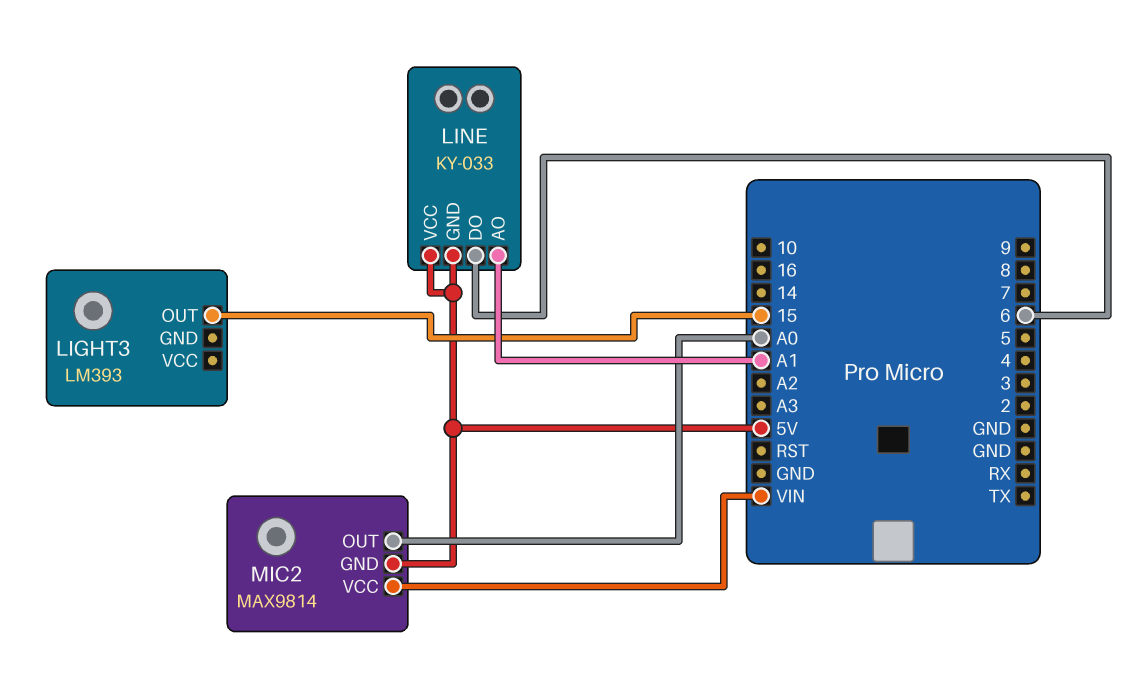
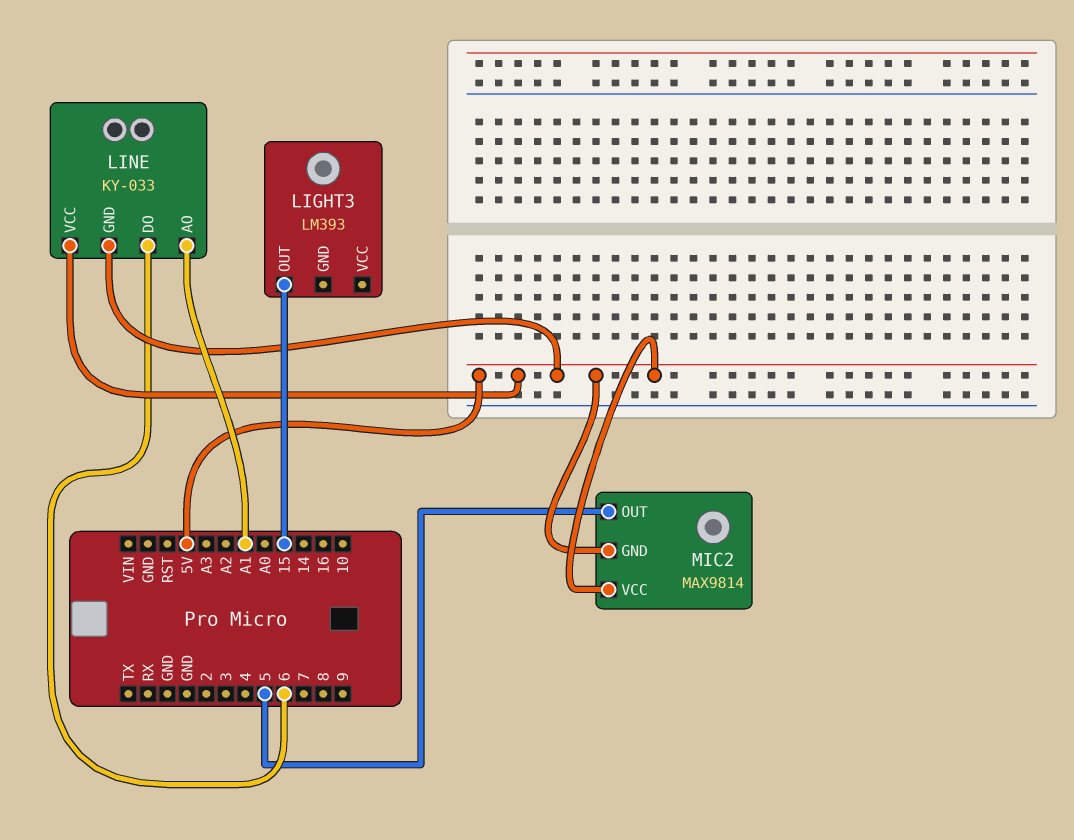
MIC2 pin OUT: A0 -> 5
MIC2 pin VCC: VIN -> 5V

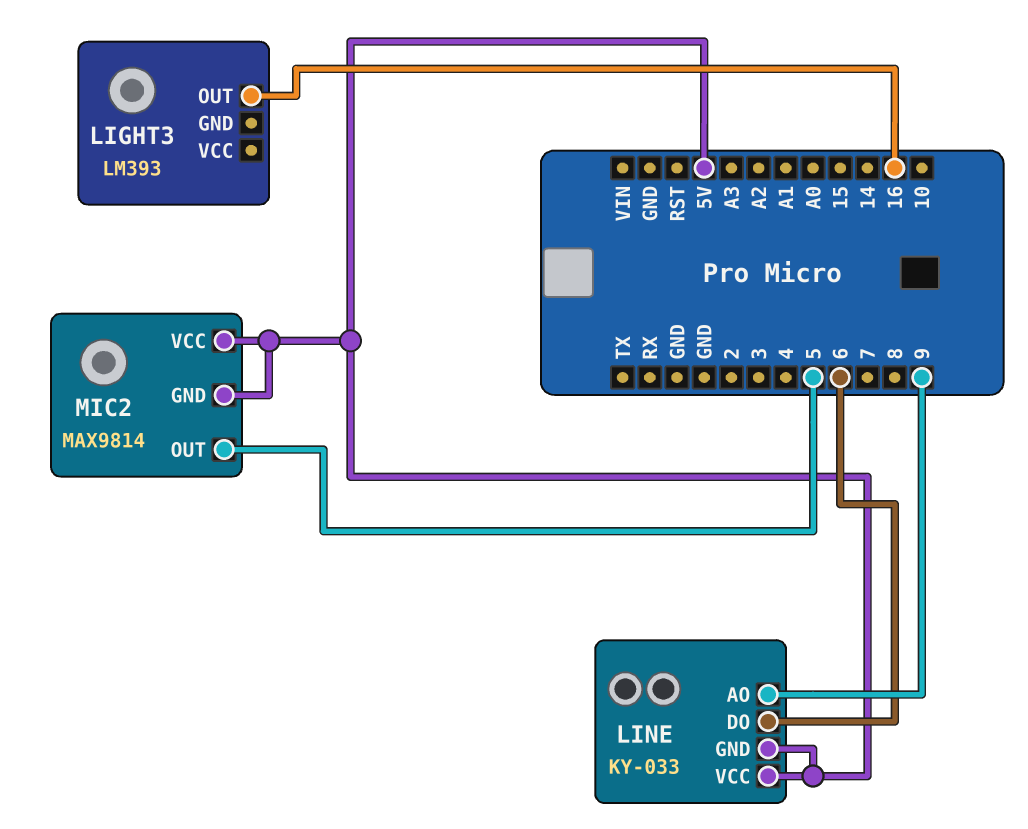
LIGHT3 pin OUT: 15 -> 16
LINE pin AO: A1 -> 9

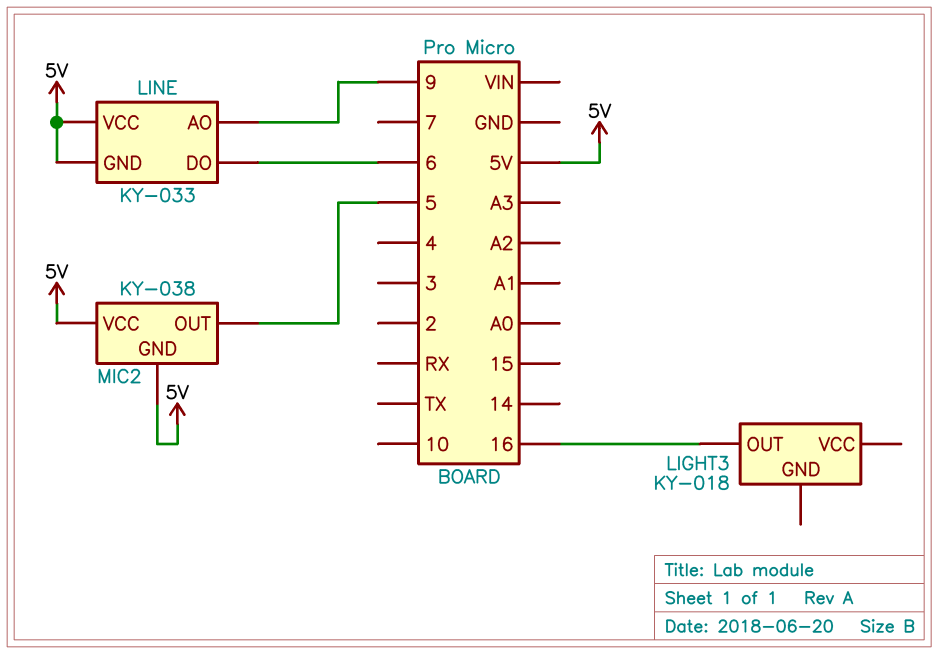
LIGHT3: LM393 -> KY-018
MIC2: MAX9814 -> KY-038

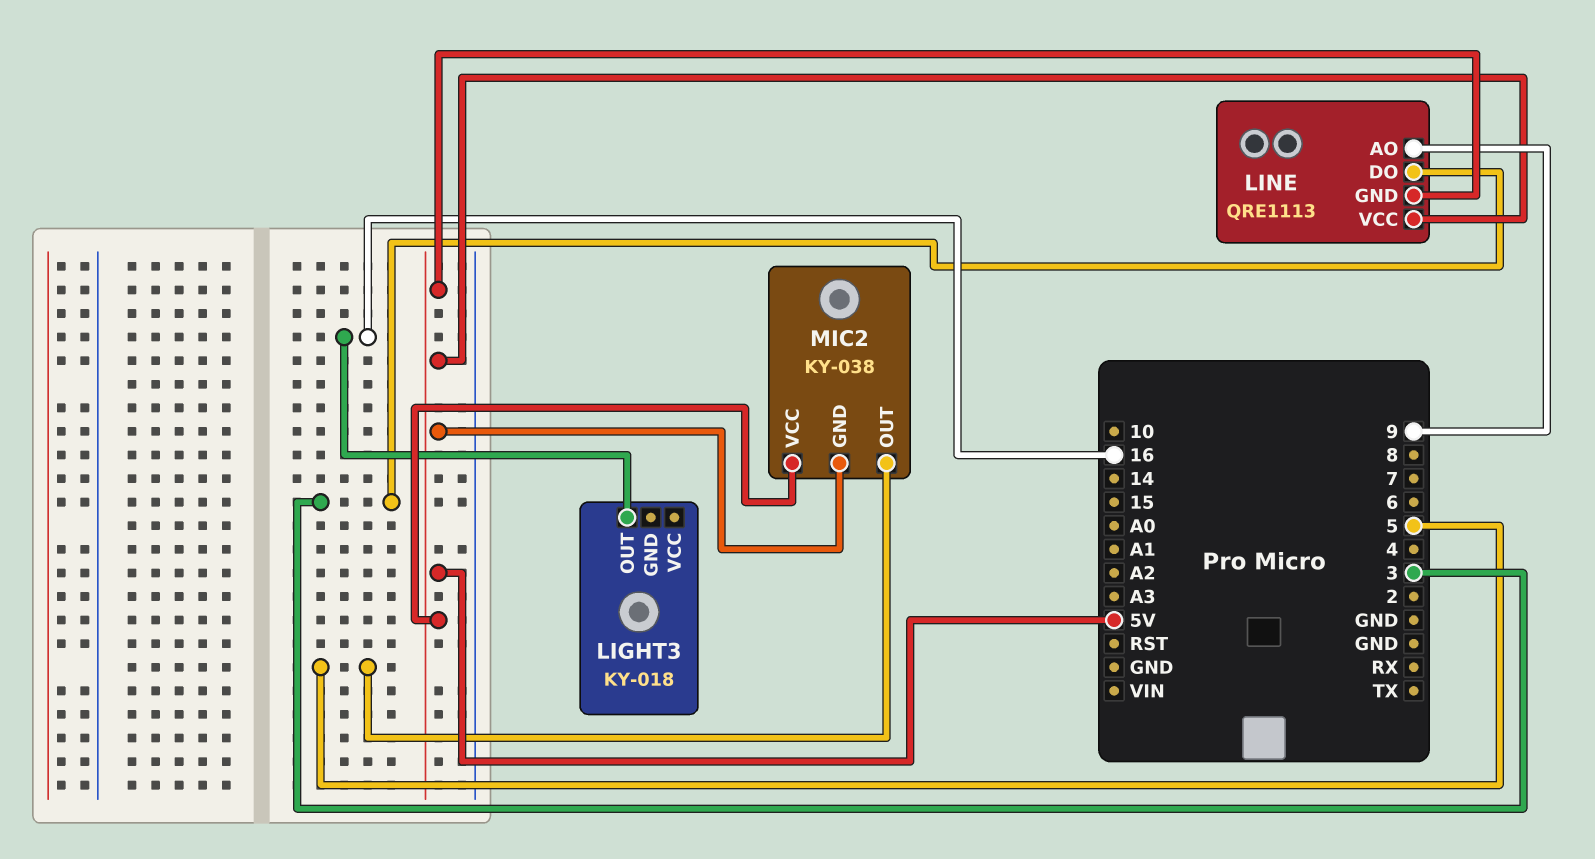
LINE: KY-033 -> QRE1113
LINE pin DO: 6 -> 3

